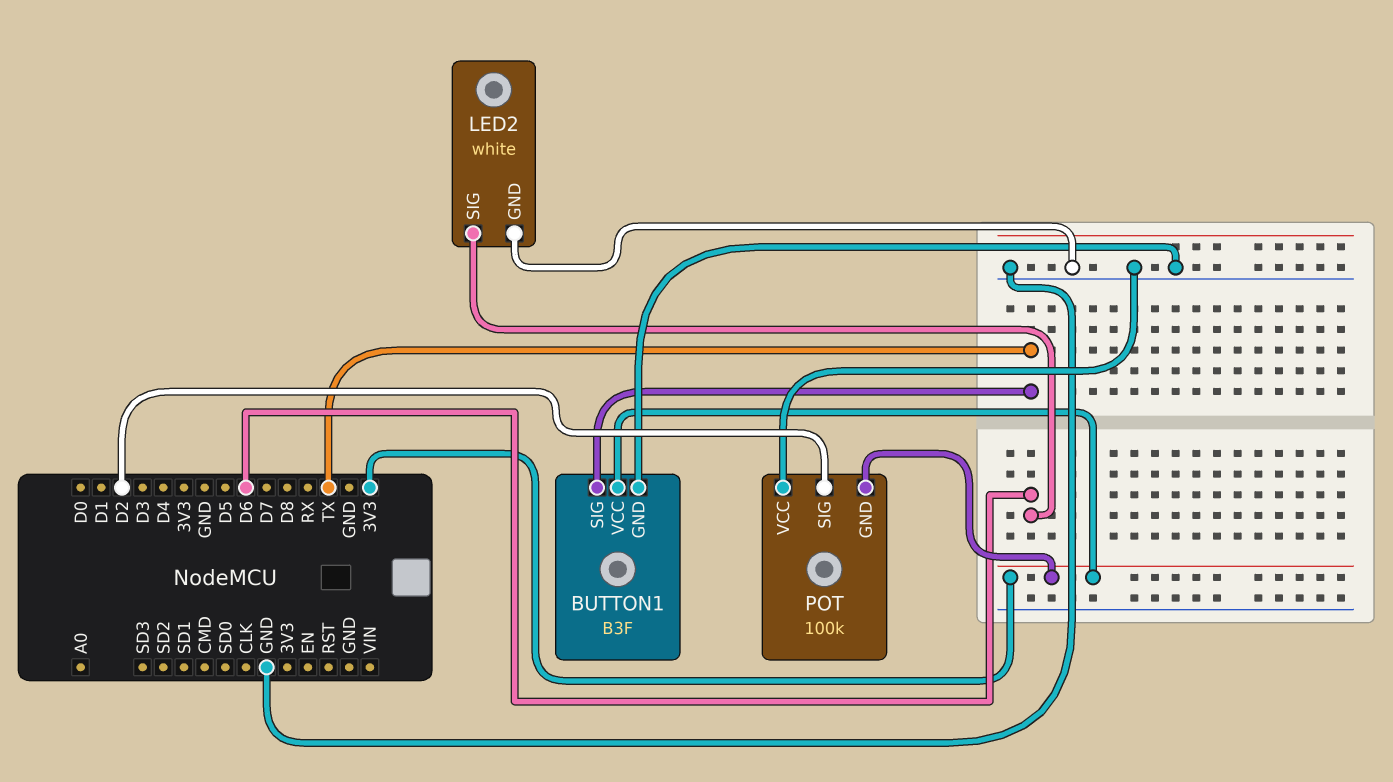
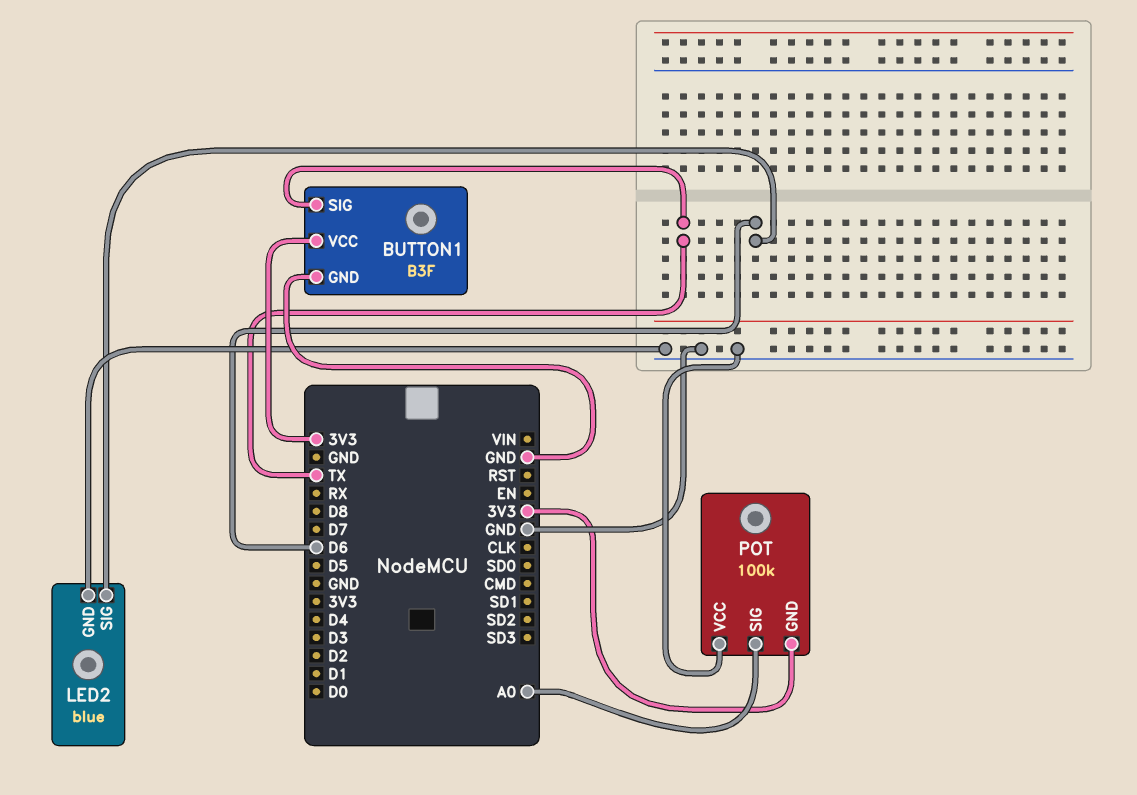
LED2: white -> blue
POT pin SIG: D2 -> A0

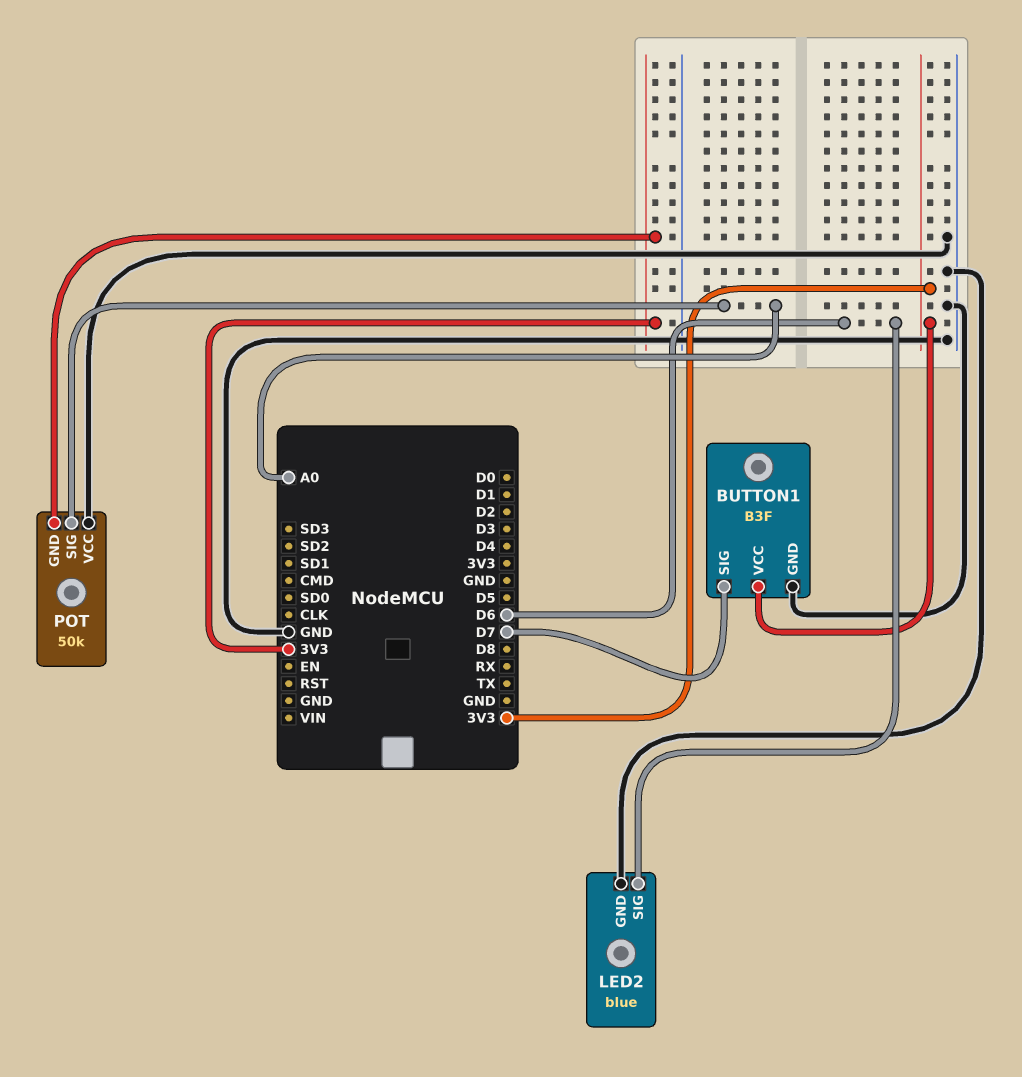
BUTTON1 pin SIG: TX -> D7
POT: 100k -> 50k

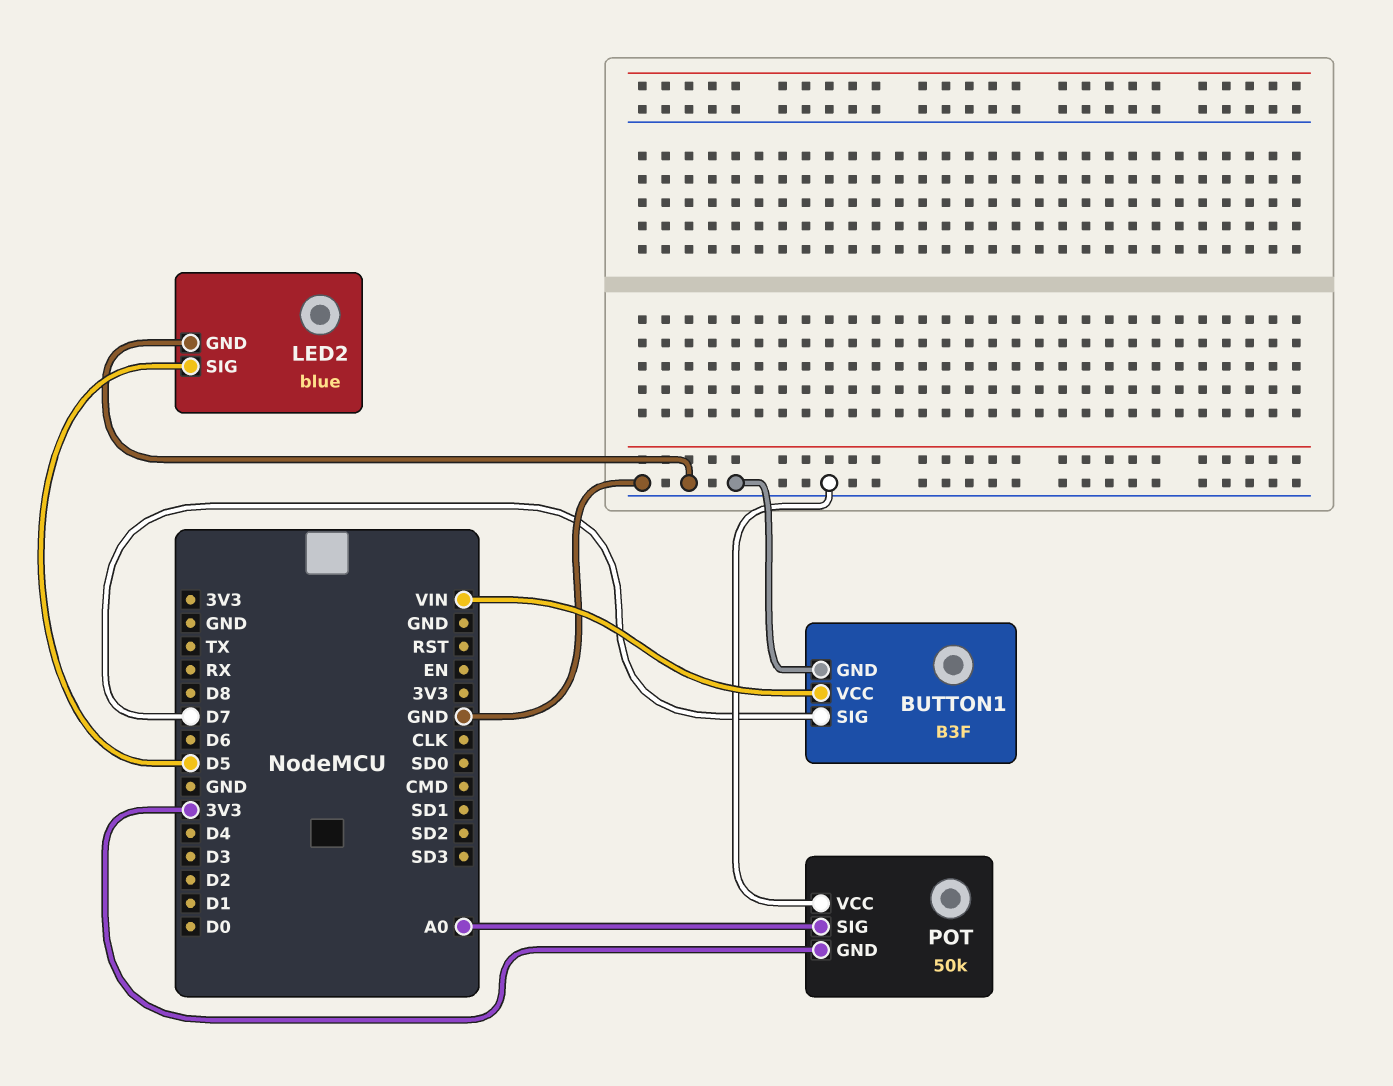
BUTTON1 pin VCC: 3V3 -> VIN
LED2 pin SIG: D6 -> D5

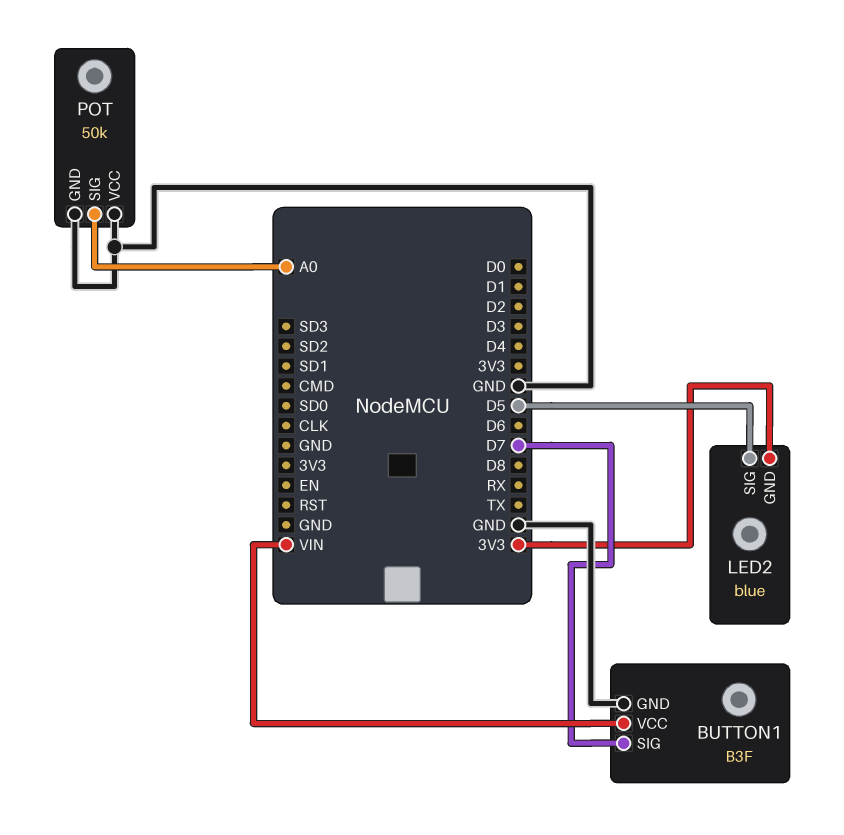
LED2 pin GND: GND -> 3V3
POT pin GND: 3V3 -> GND

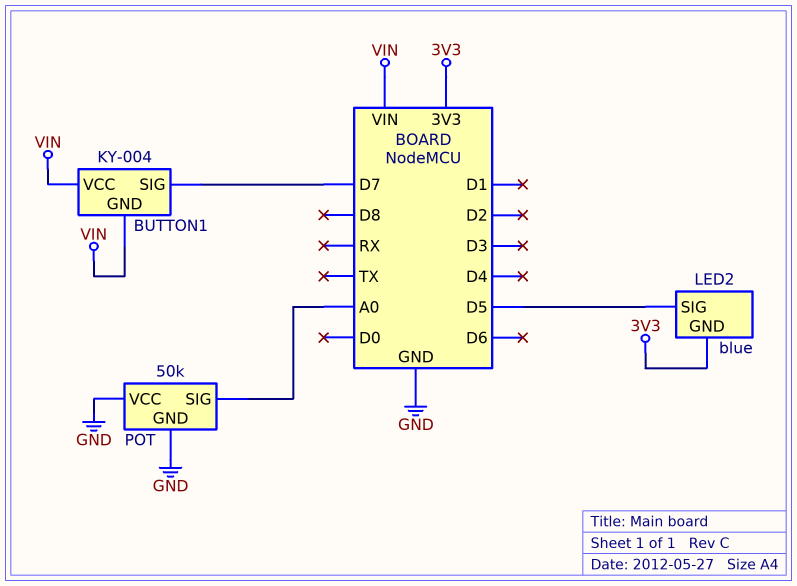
BUTTON1: B3F -> KY-004
BUTTON1 pin GND: GND -> VIN

